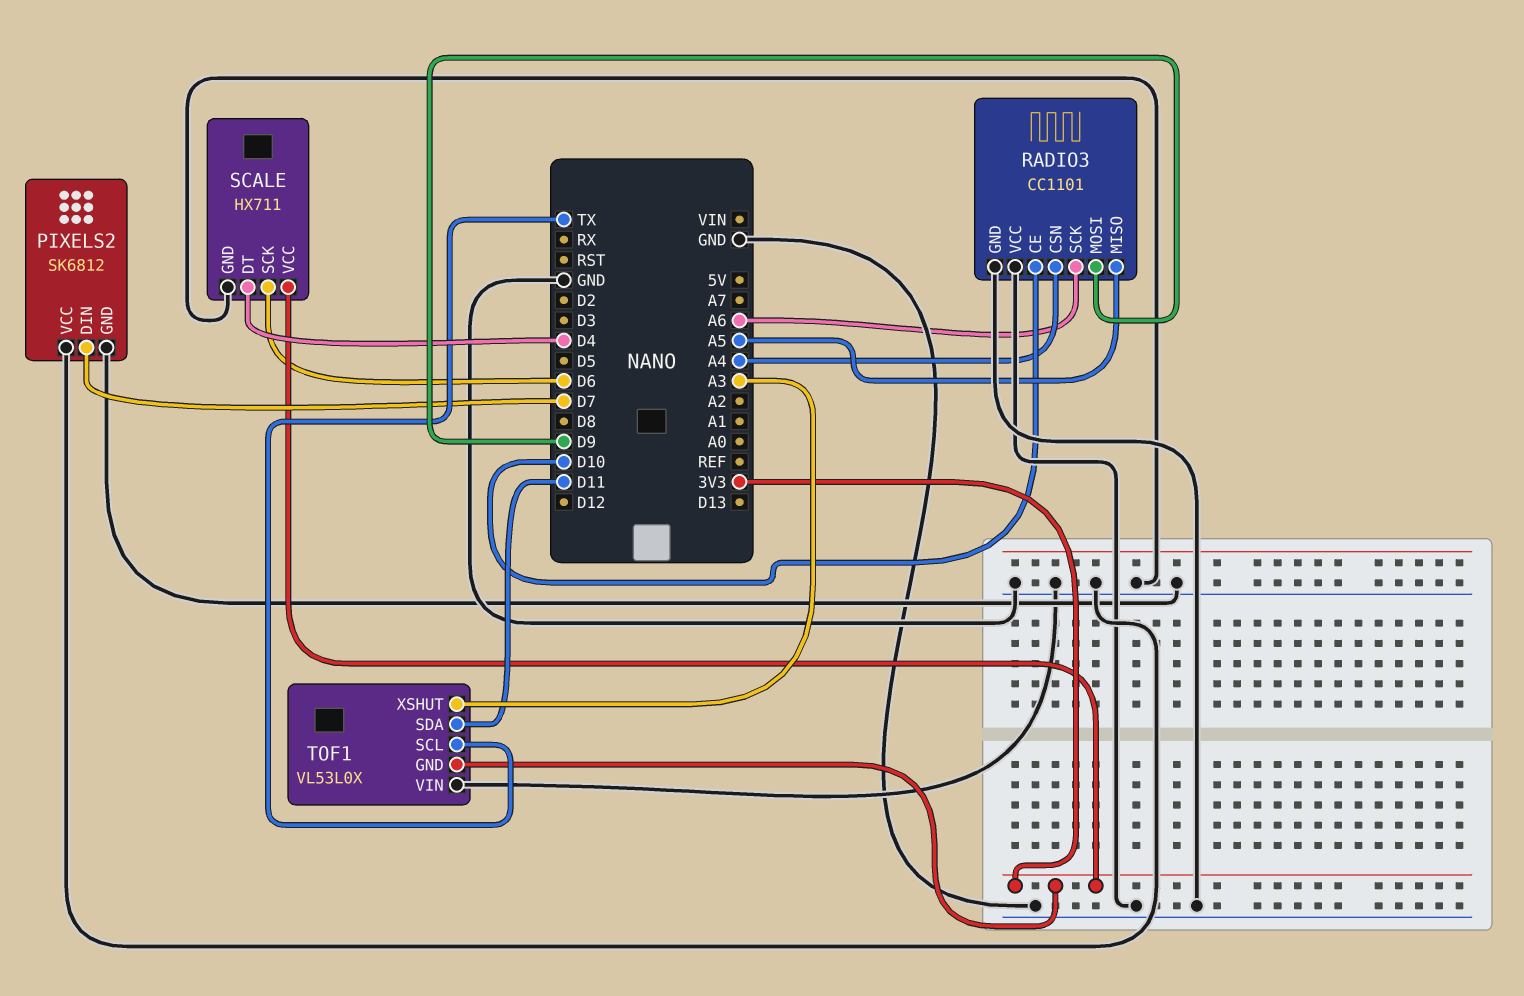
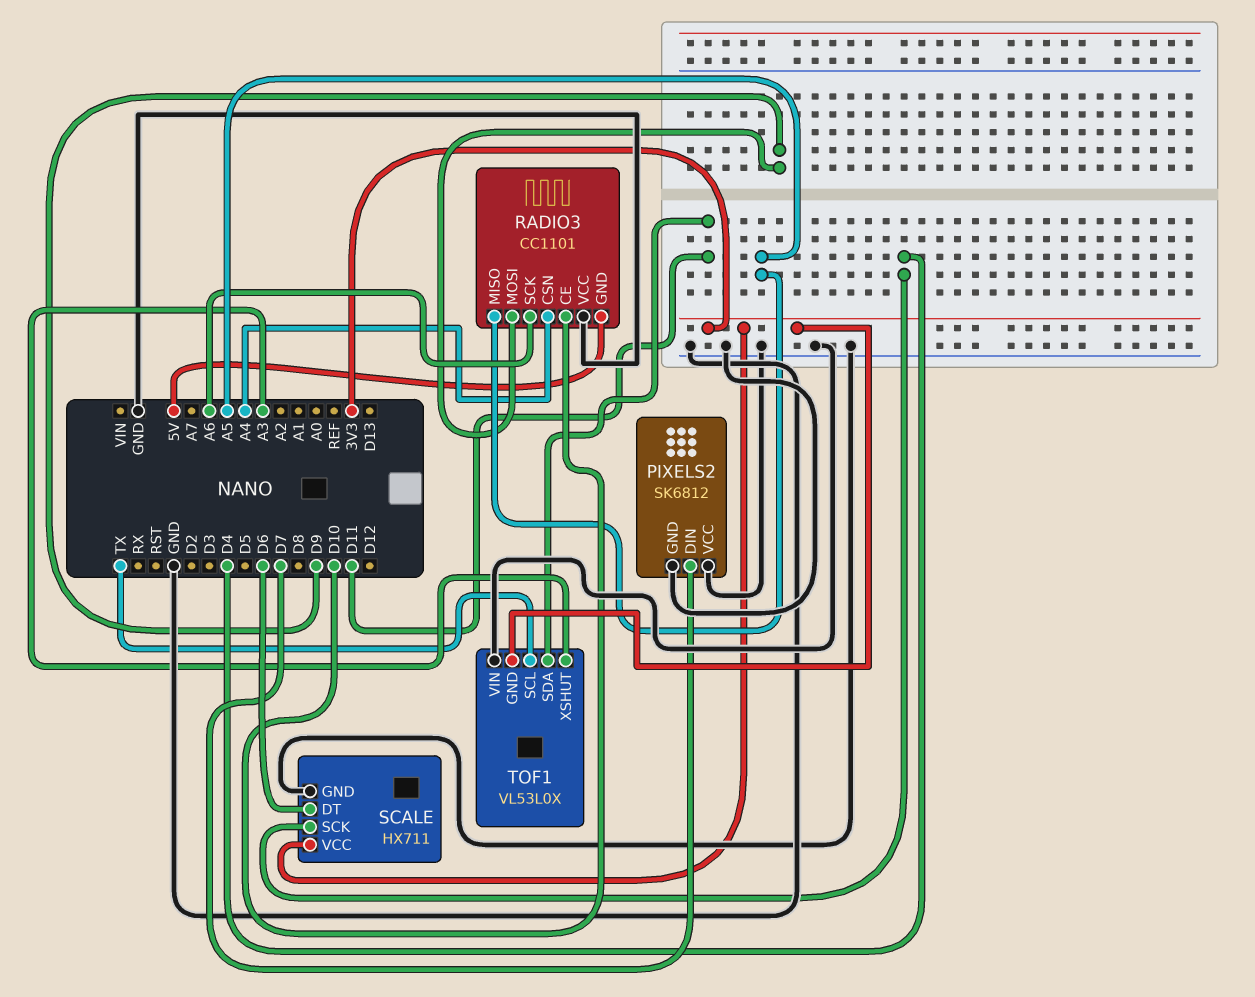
RADIO3 pin GND: GND -> 5V
SCALE pin DT: D4 -> D6
SCALE pin SCK: D6 -> D4

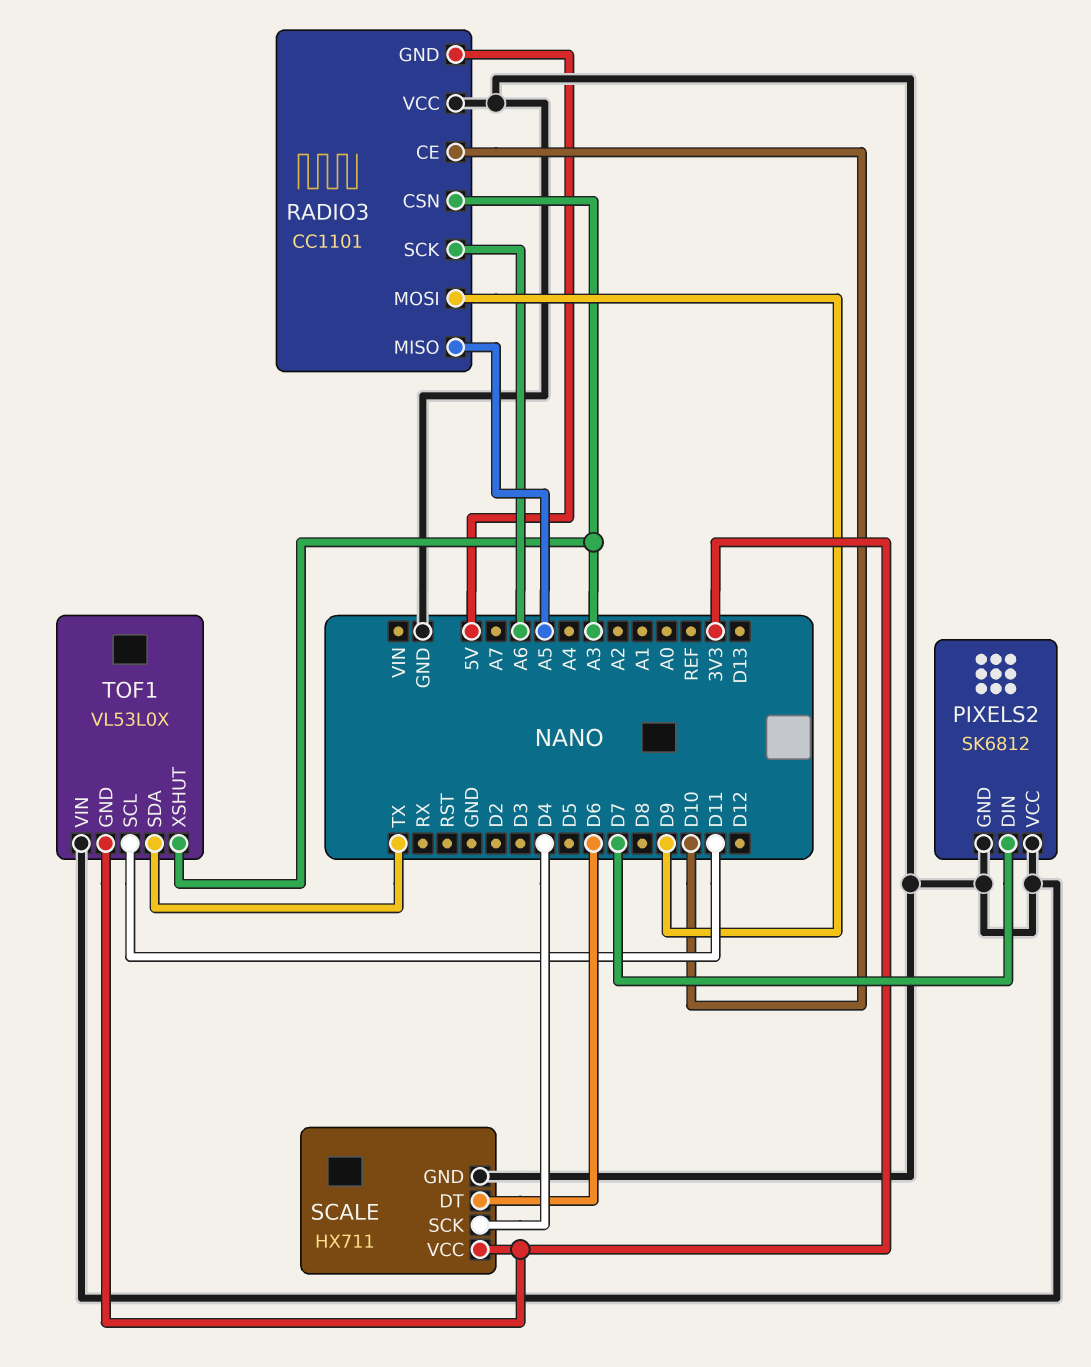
RADIO3 pin CSN: A4 -> A3
TOF1 pin SCL: TX -> D11
TOF1 pin SDA: D11 -> TX

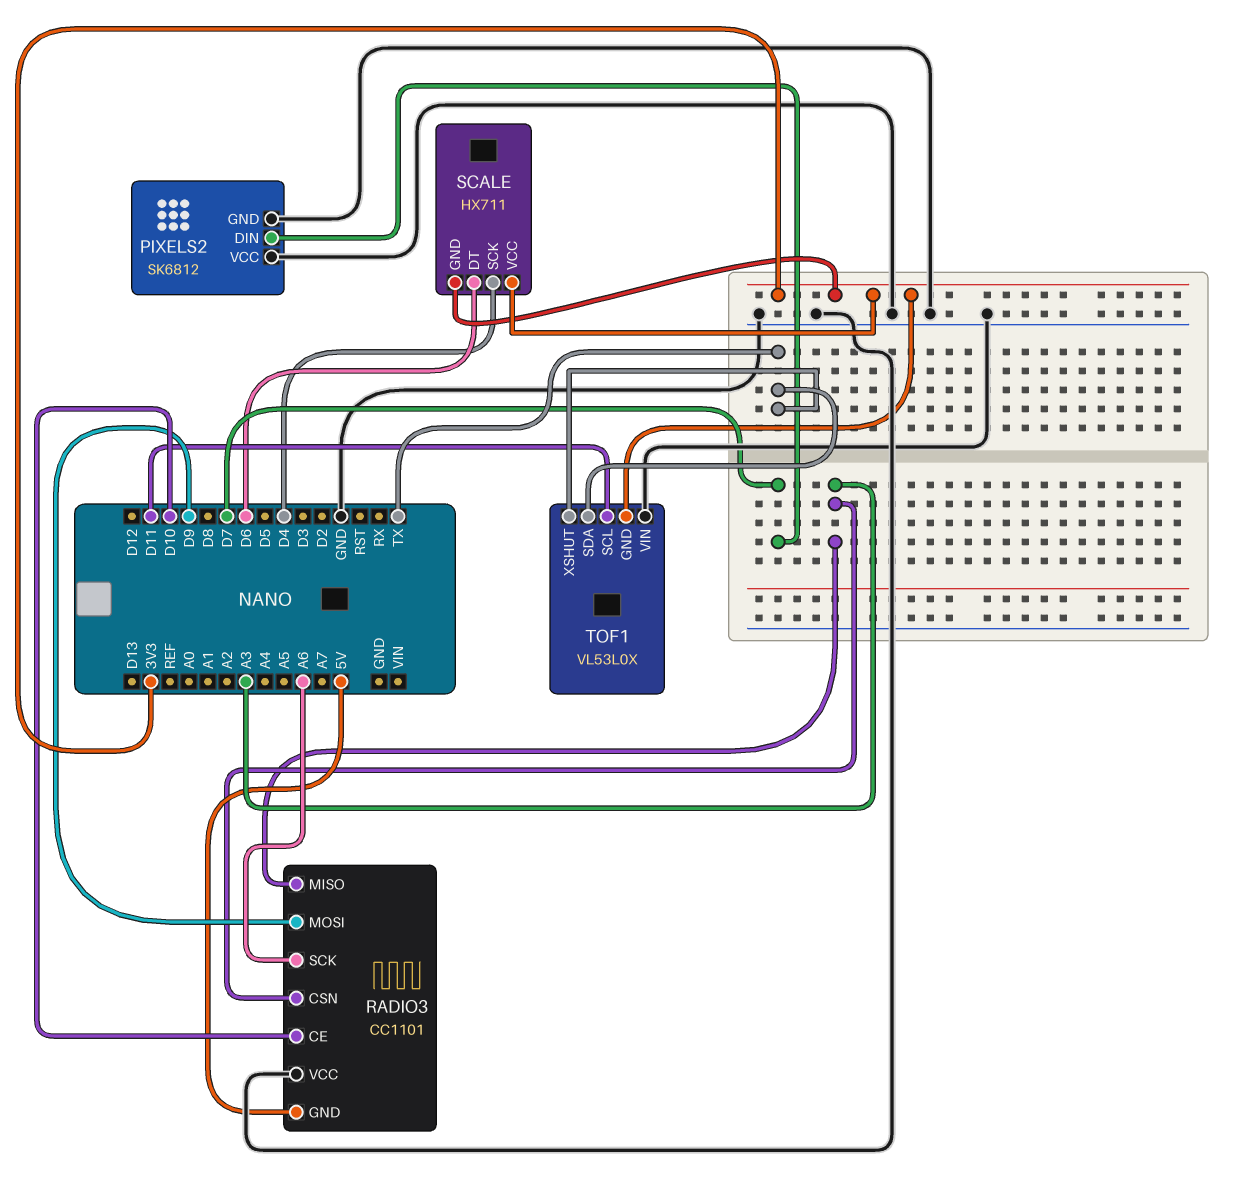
RADIO3 pin MISO: A5 -> A3
SCALE pin GND: GND -> 3V3
TOF1 pin XSHUT: A3 -> TX

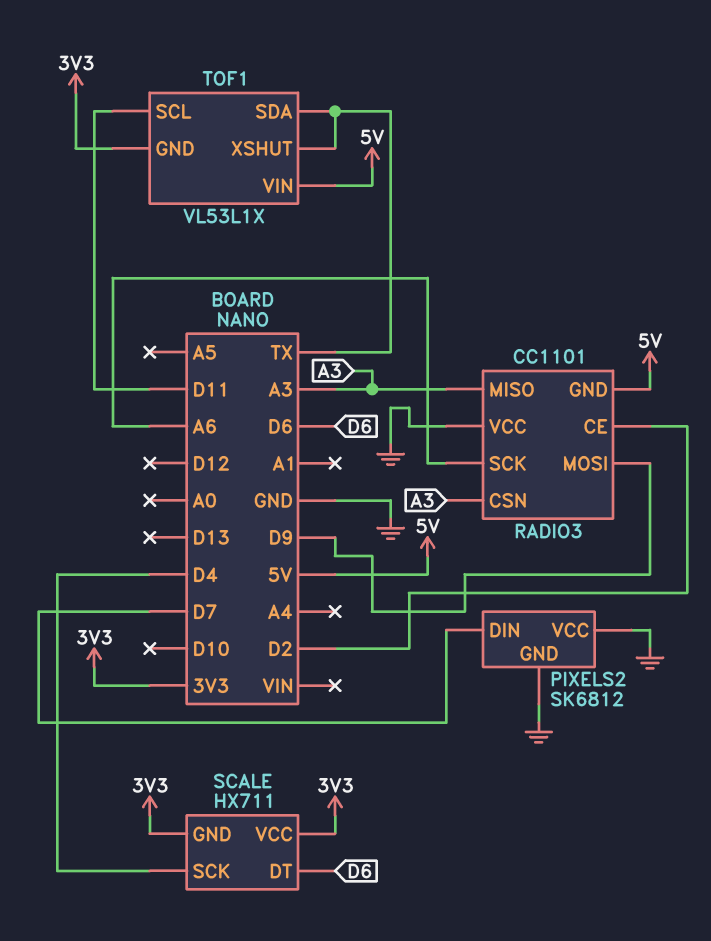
RADIO3 pin CE: D10 -> D2
TOF1: VL53L0X -> VL53L1X
TOF1 pin VIN: GND -> 5V

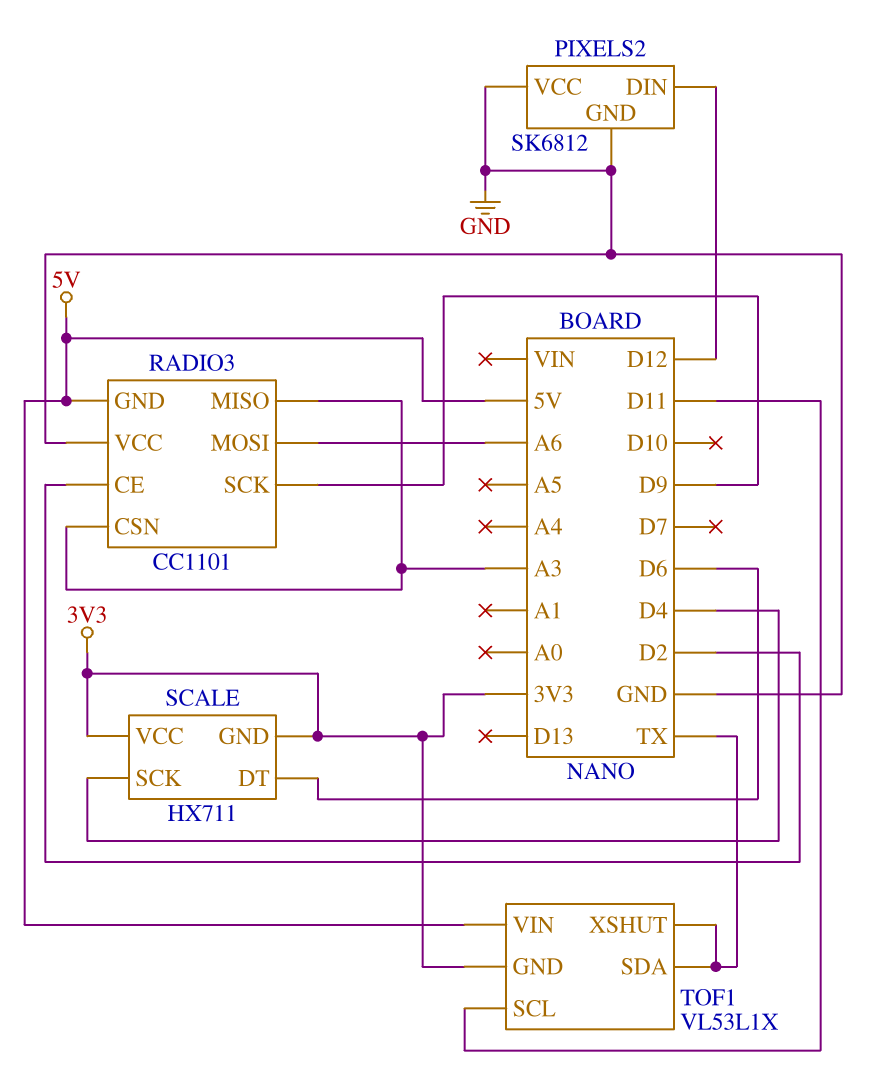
PIXELS2 pin DIN: D7 -> D12
RADIO3 pin MOSI: D9 -> A6
RADIO3 pin SCK: A6 -> D9

